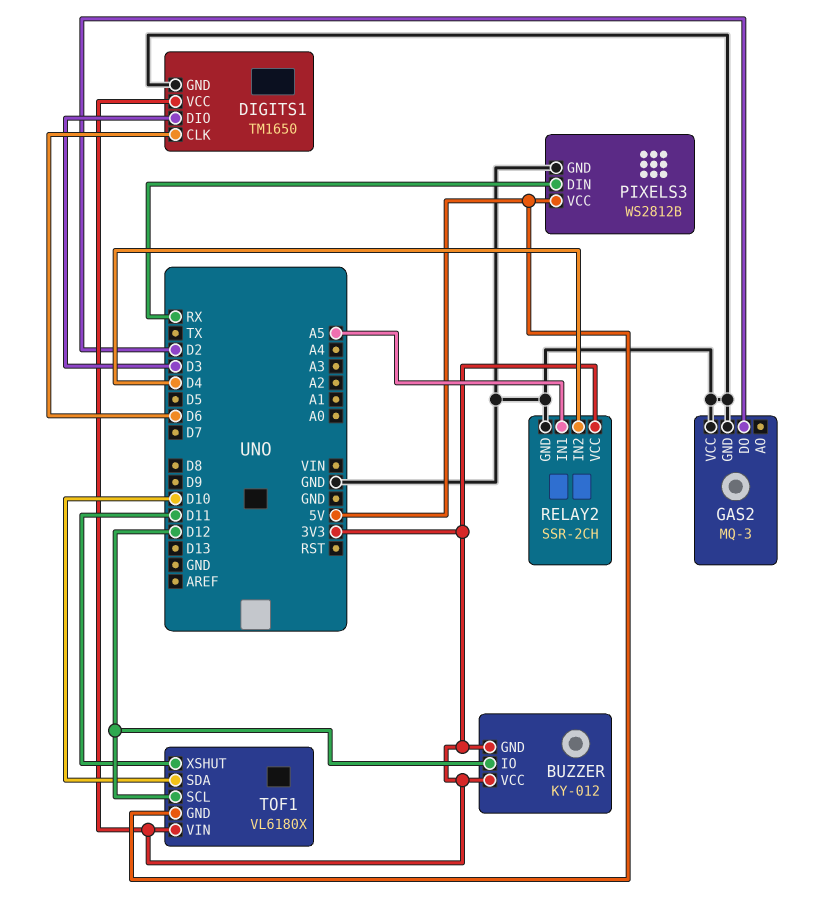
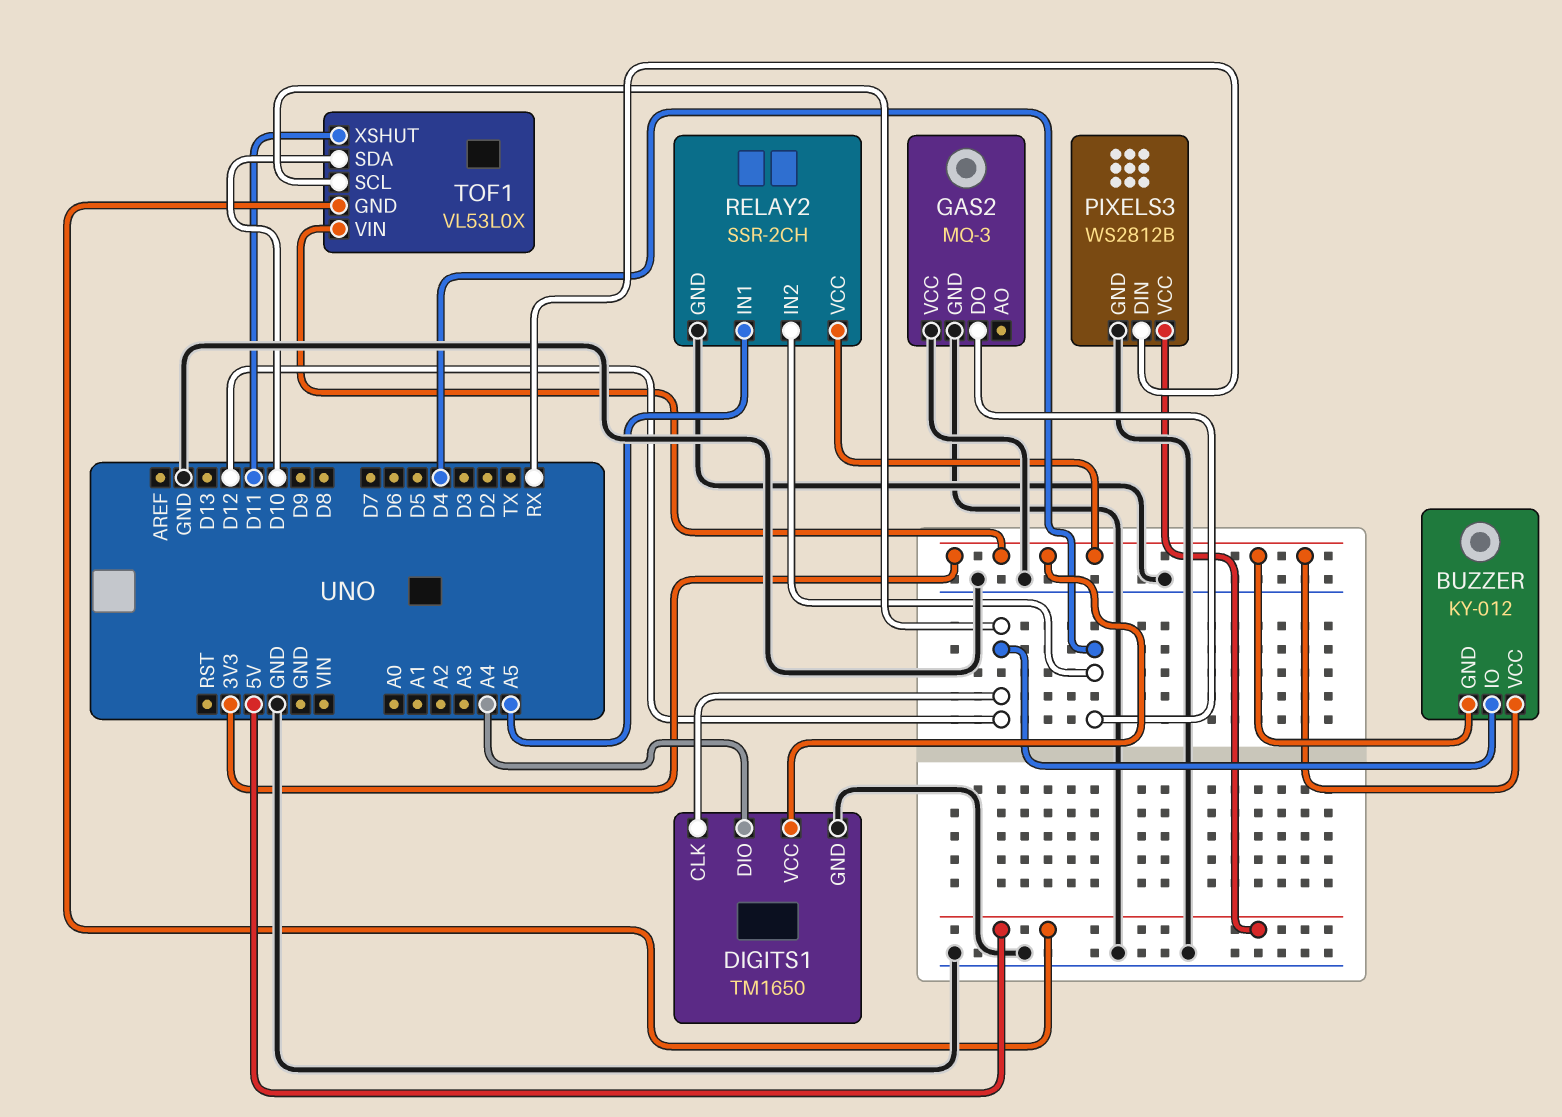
DIGITS1 pin CLK: D6 -> D12
DIGITS1 pin DIO: D3 -> A4
GAS2 pin DO: D2 -> D4
TOF1: VL6180X -> VL53L0X

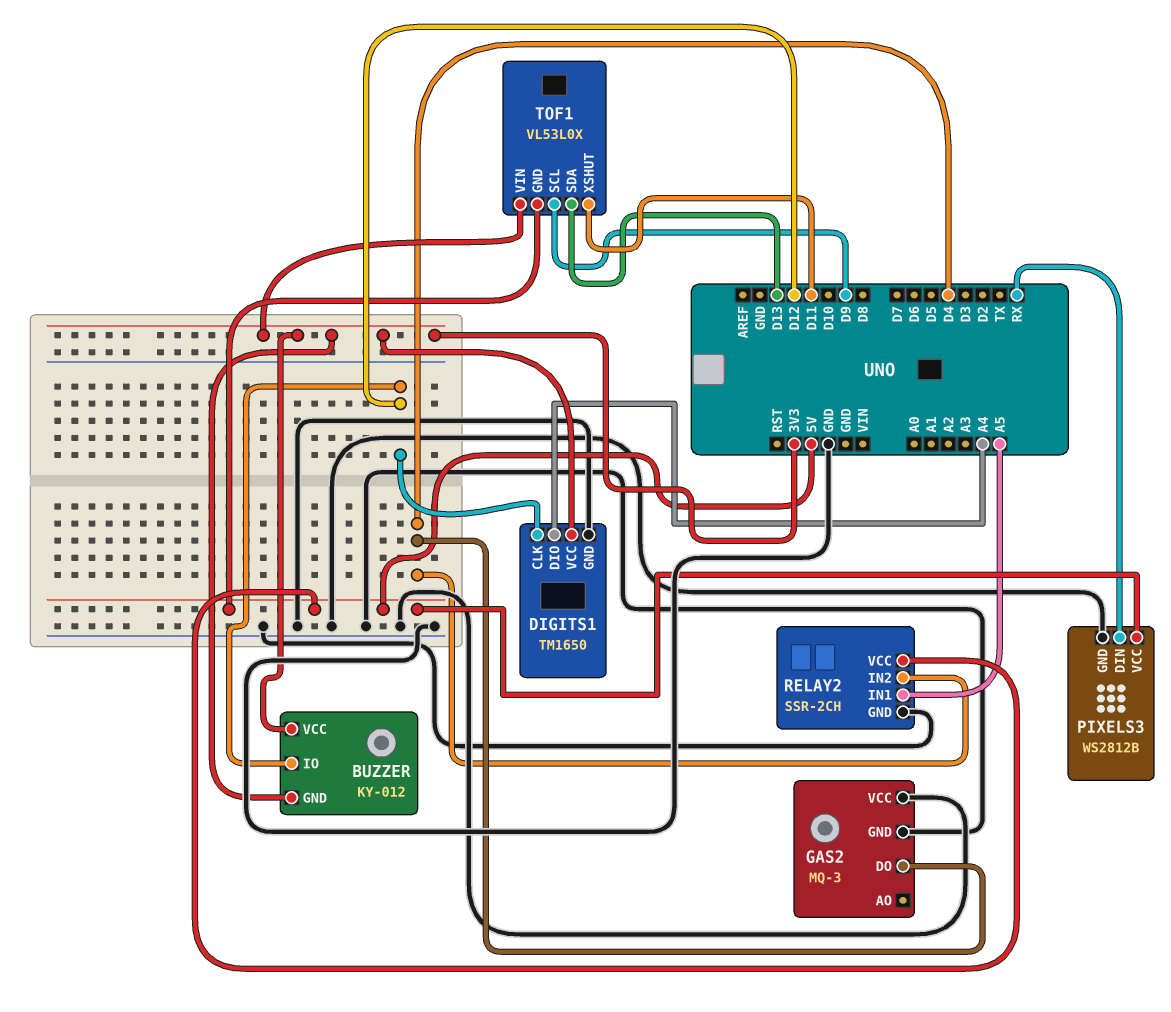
RELAY2 pin VCC: 3V3 -> 5V
TOF1 pin SCL: D12 -> D9
TOF1 pin SDA: D10 -> D13

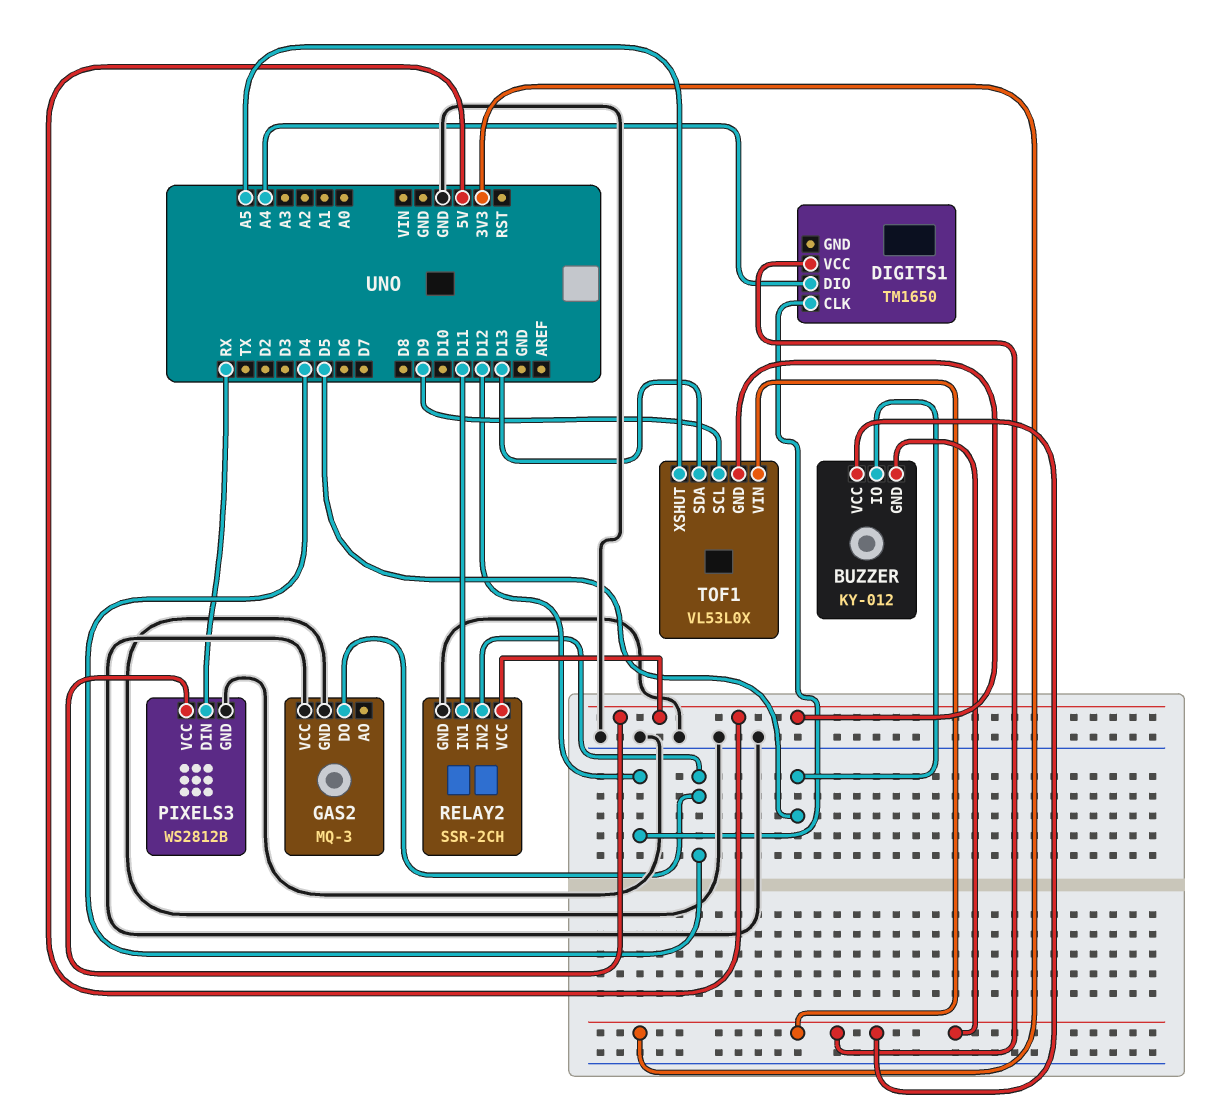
BUZZER pin IO: D12 -> D5
DIGITS1 pin GND: GND -> none
RELAY2 pin IN1: A5 -> D11
TOF1 pin XSHUT: D11 -> A5

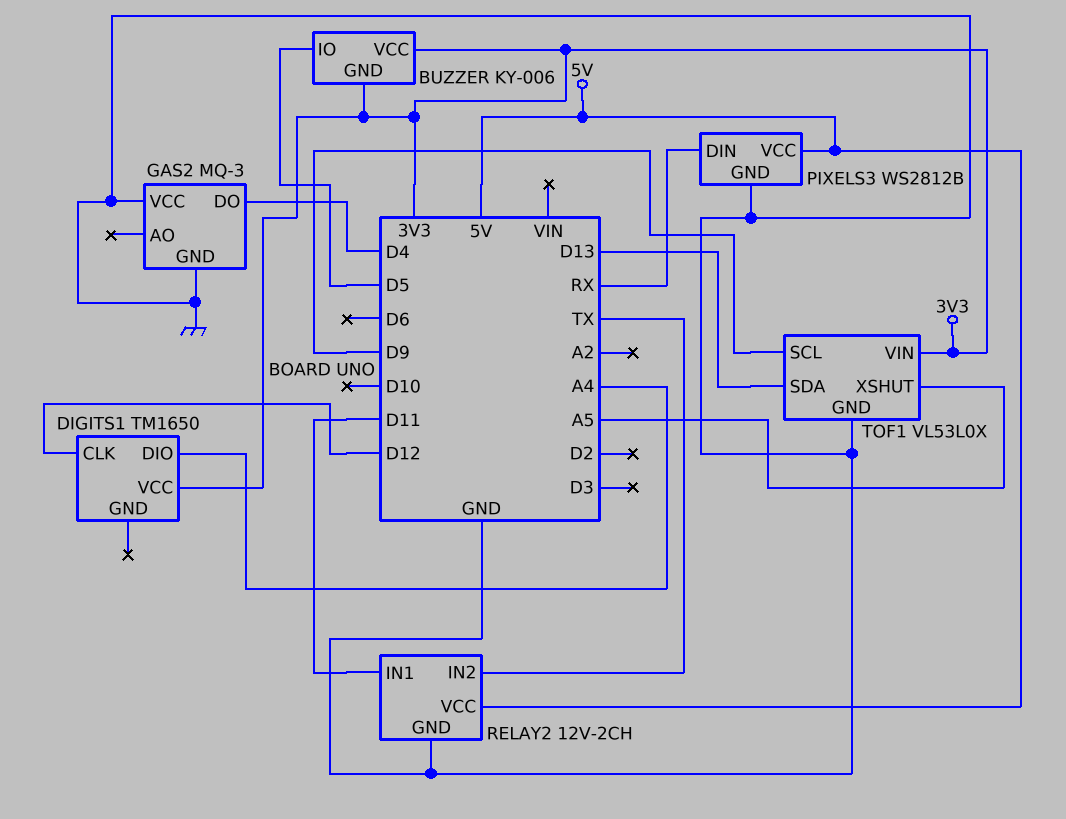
BUZZER: KY-012 -> KY-006
RELAY2: SSR-2CH -> 12V-2CH
RELAY2 pin IN2: D4 -> TX
TOF1 pin GND: 5V -> GND

